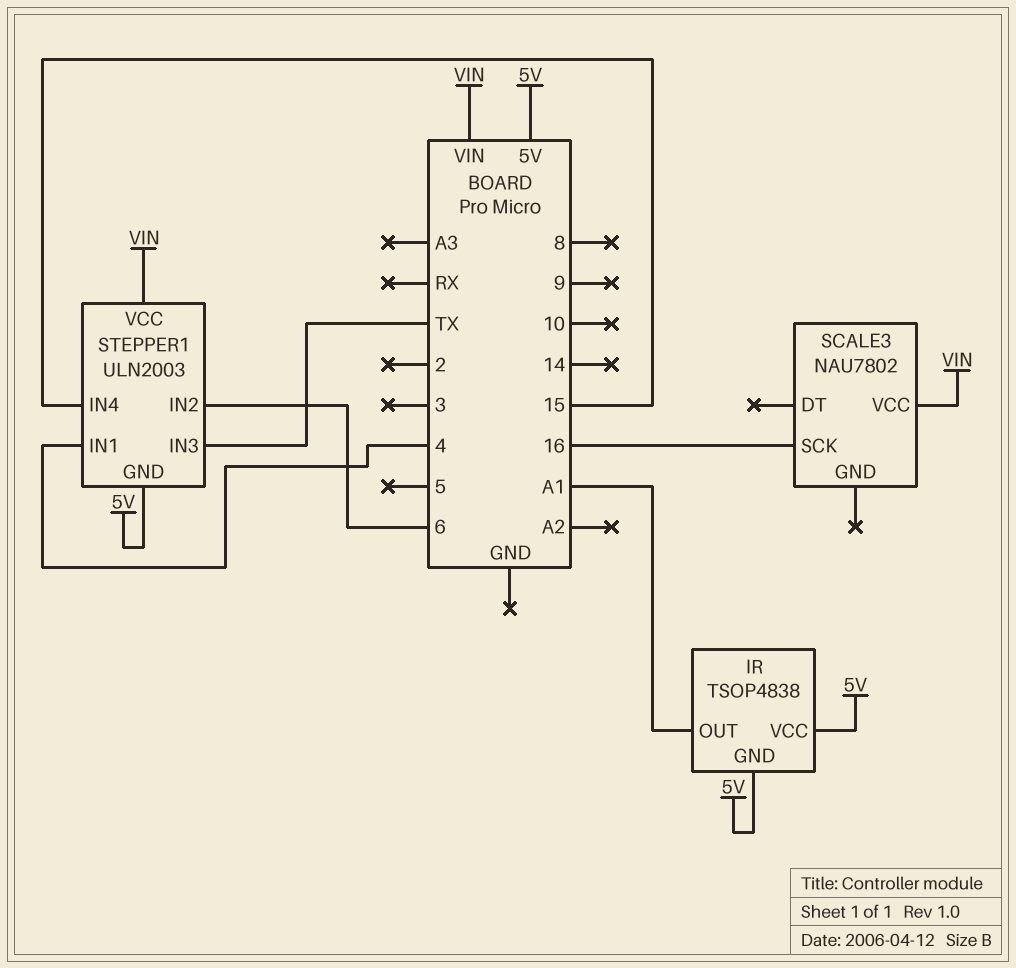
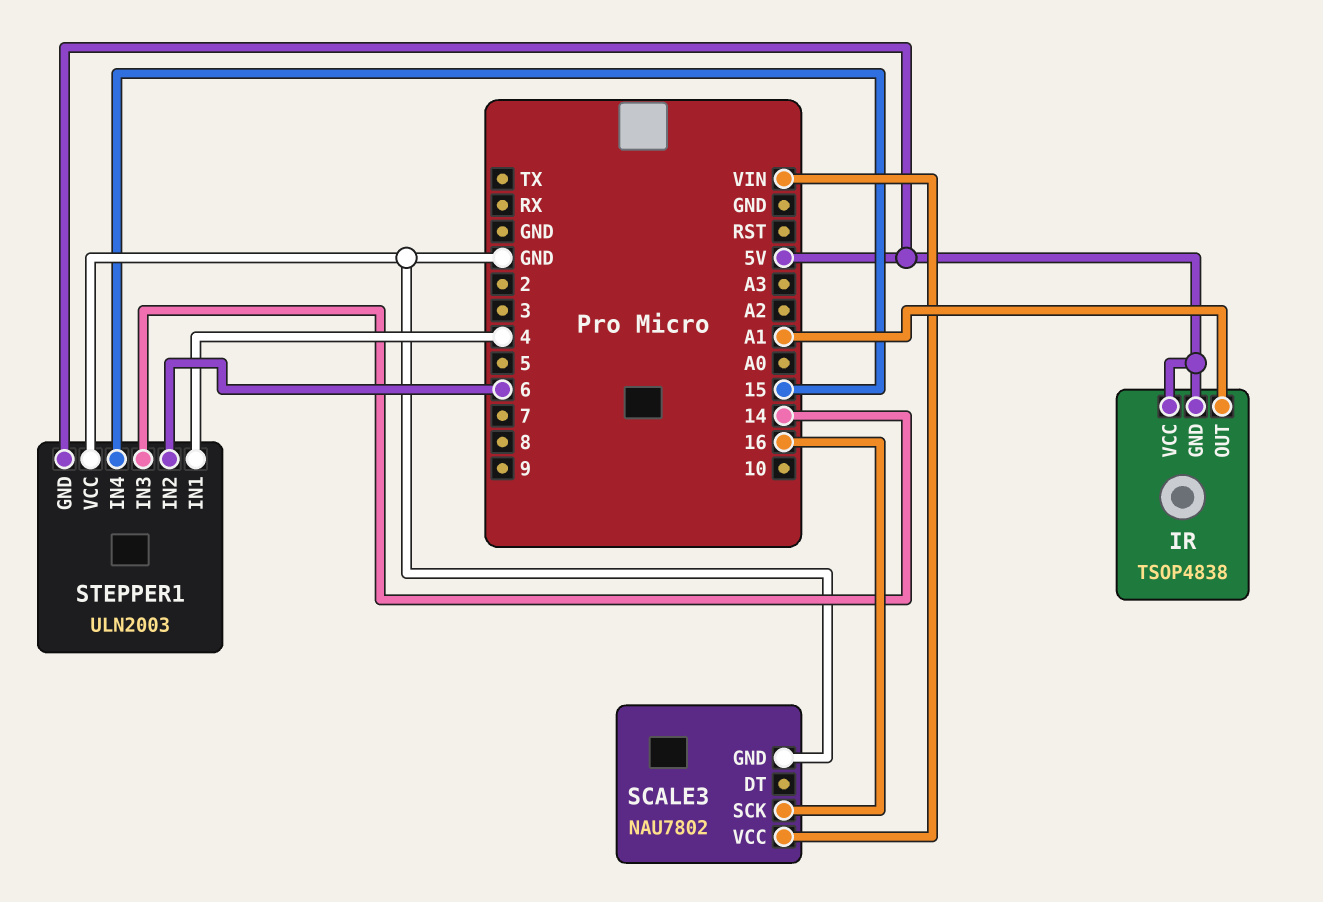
SCALE3 pin GND: none -> GND
STEPPER1 pin IN3: TX -> 14
STEPPER1 pin VCC: VIN -> GND

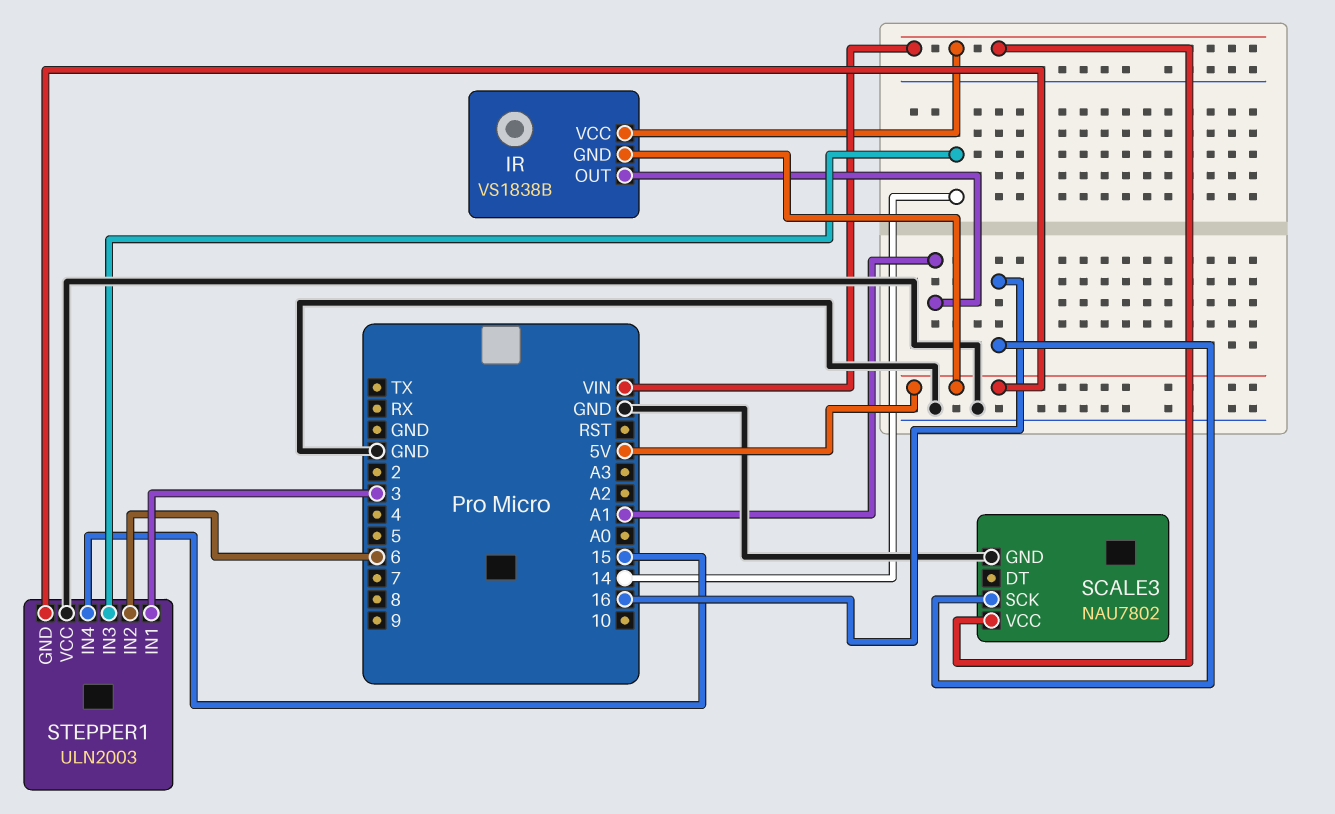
IR: TSOP4838 -> VS1838B
IR pin VCC: 5V -> VIN
STEPPER1 pin IN1: 4 -> 3

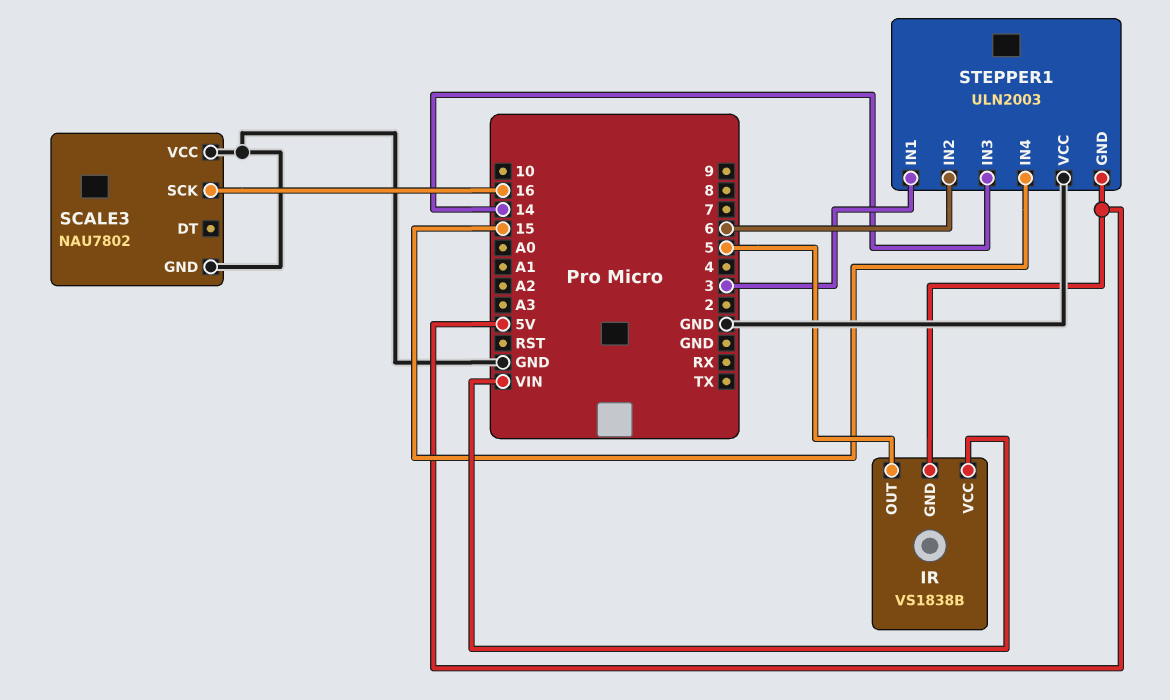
IR pin OUT: A1 -> 5
SCALE3 pin VCC: VIN -> GND

